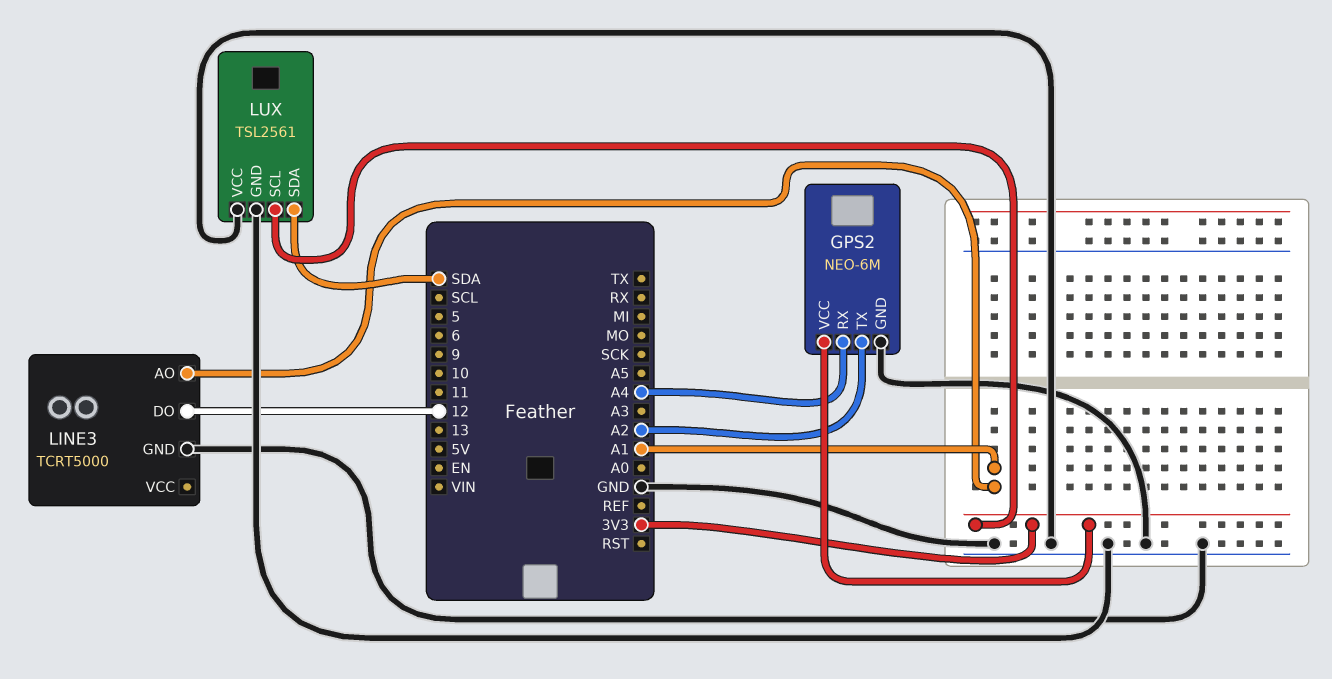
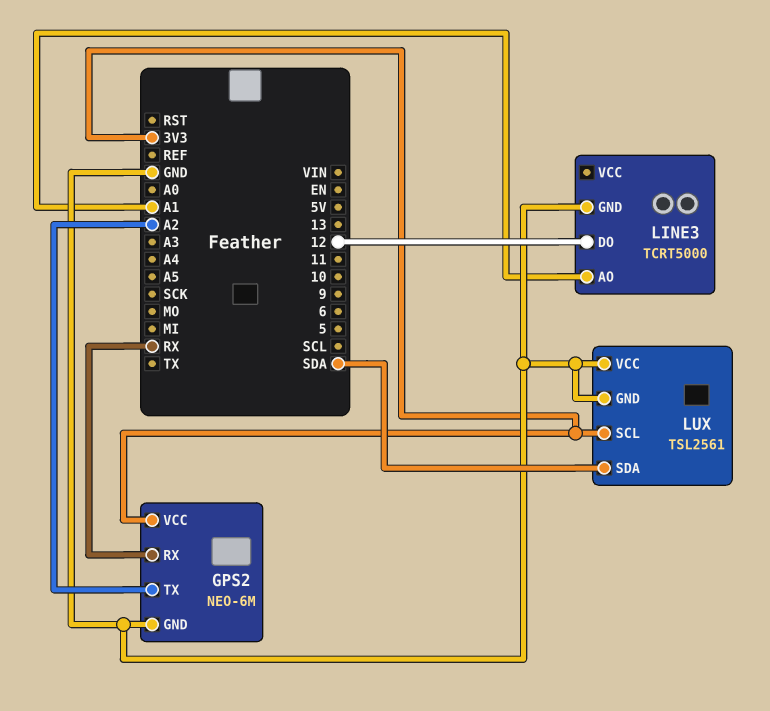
GPS2 pin RX: A4 -> RX

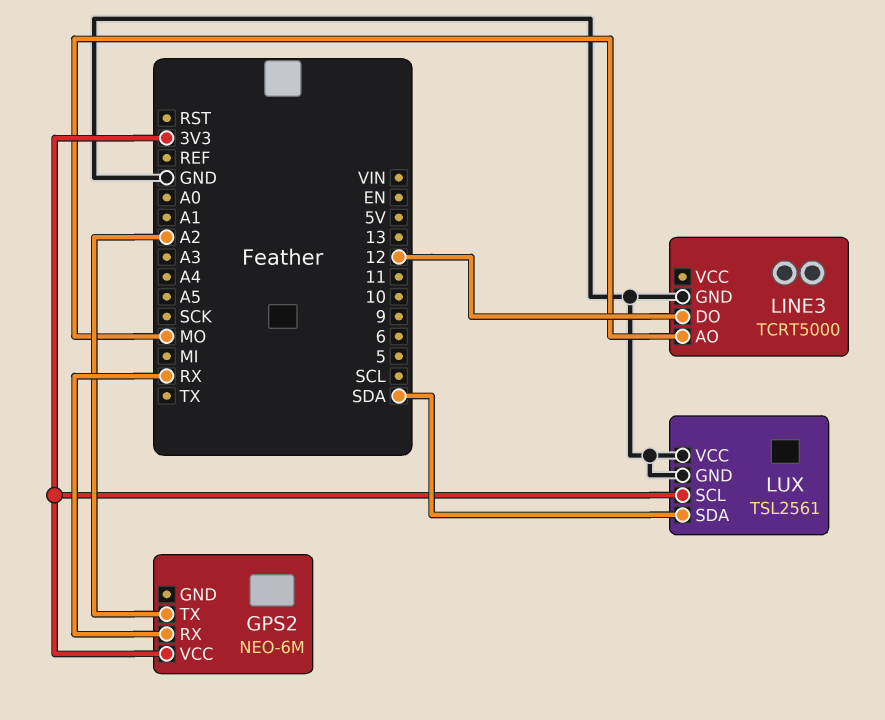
GPS2 pin GND: GND -> none
LINE3 pin AO: A1 -> MO

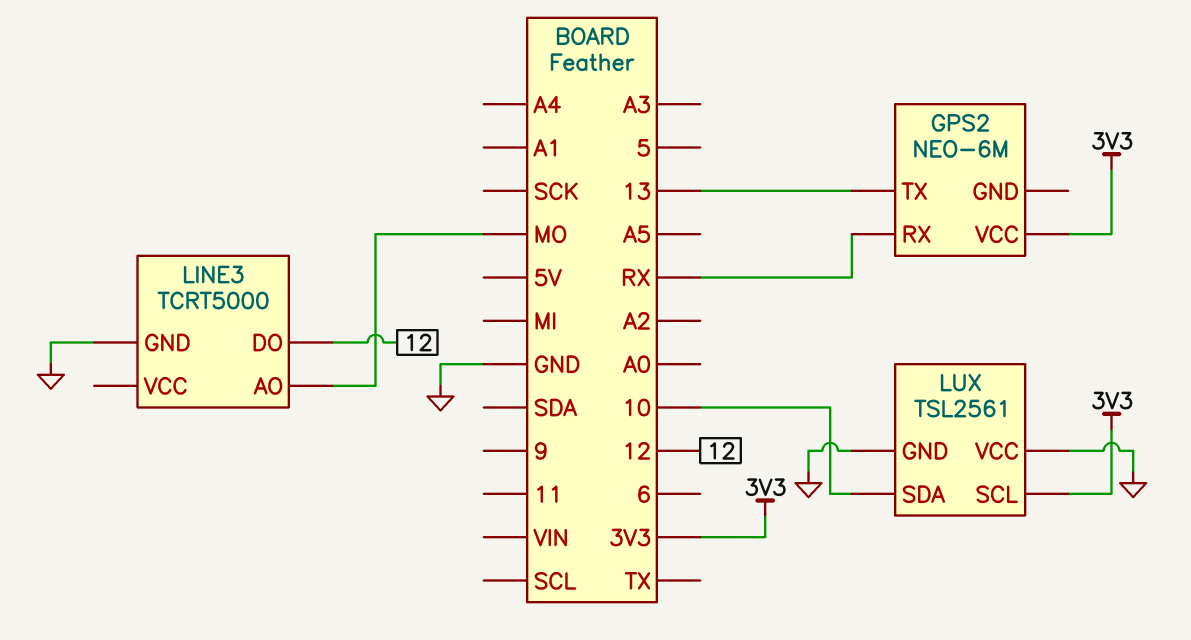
GPS2 pin TX: A2 -> 13
LUX pin SDA: SDA -> 10

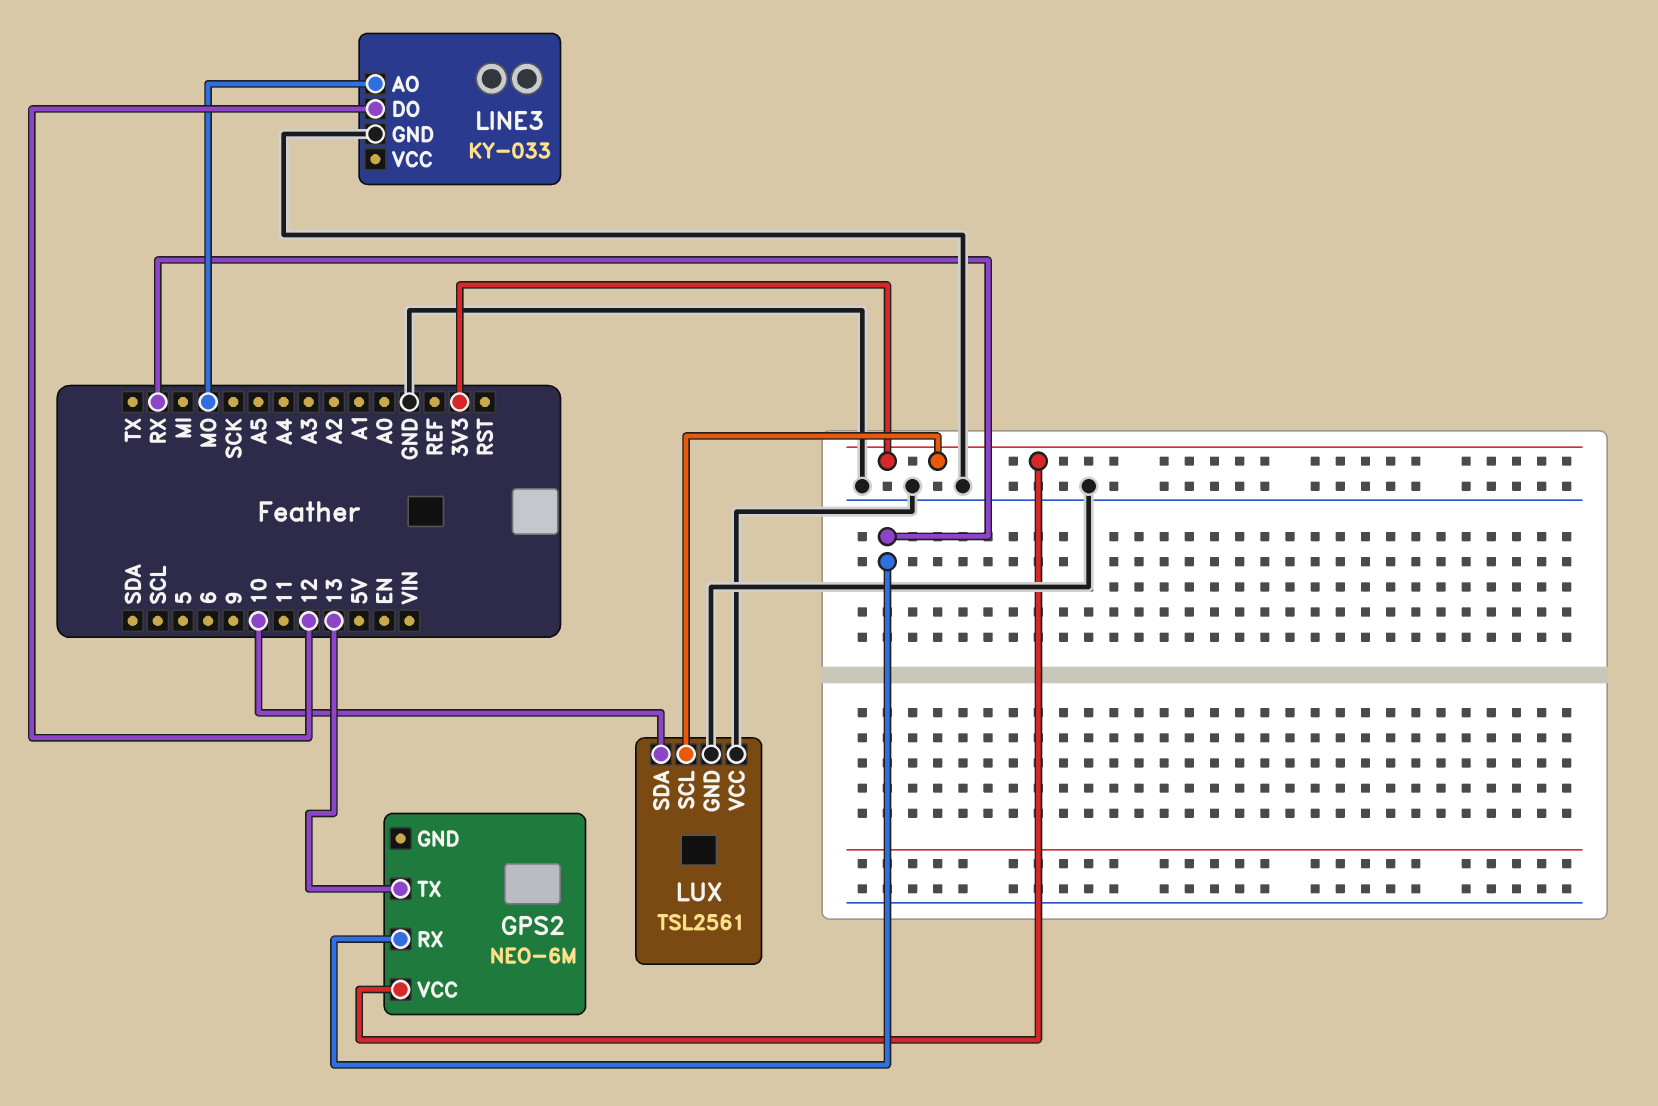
LINE3: TCRT5000 -> KY-033

